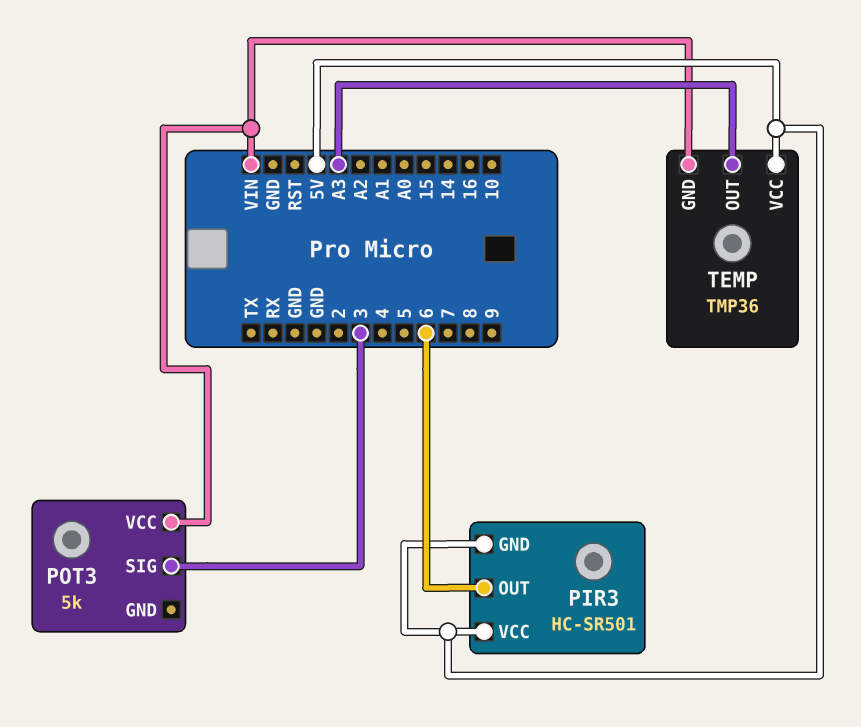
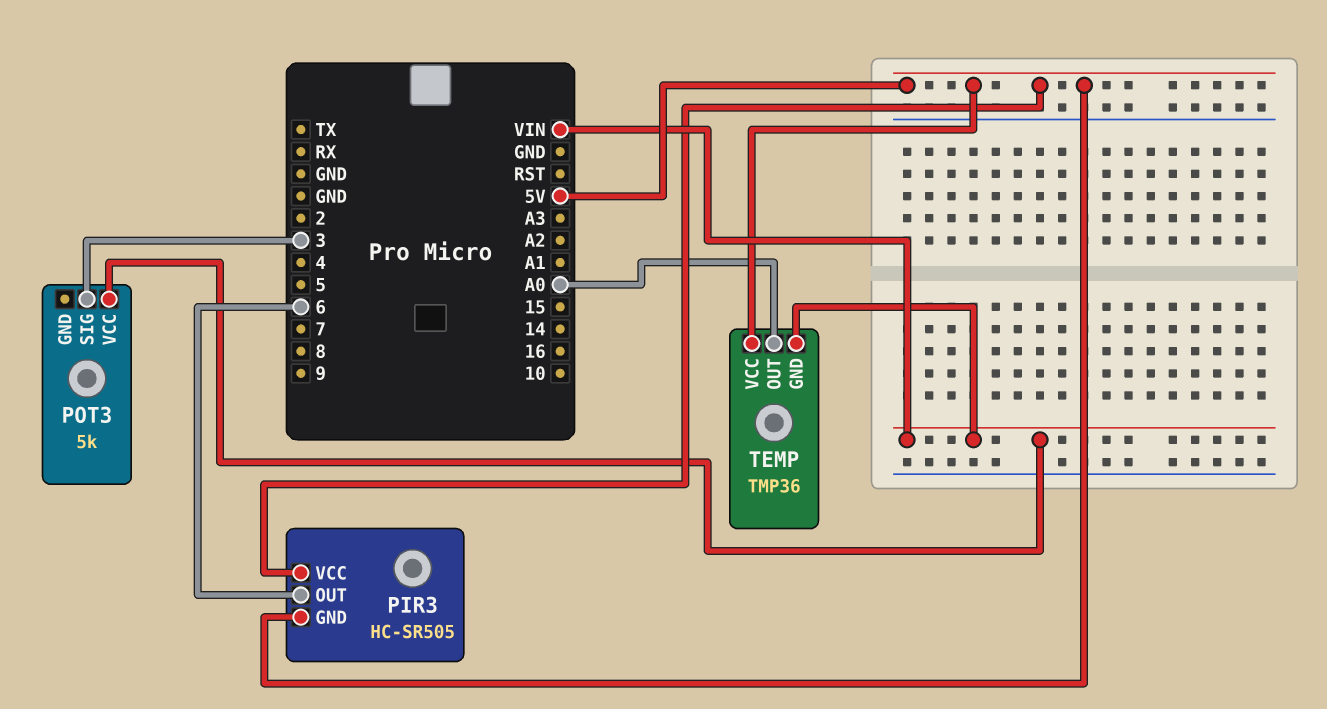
PIR3: HC-SR501 -> HC-SR505
TEMP pin OUT: A3 -> A0

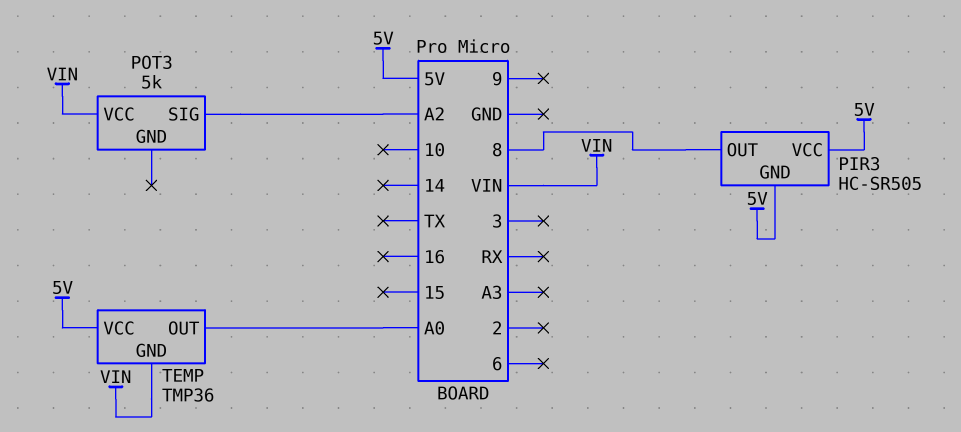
PIR3 pin OUT: 6 -> 8
POT3 pin SIG: 3 -> A2

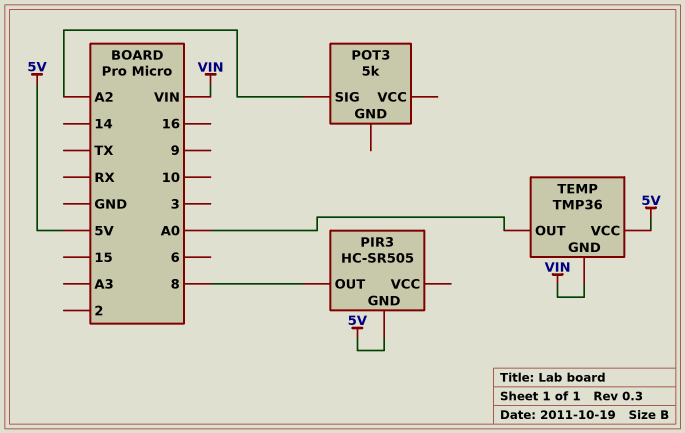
PIR3 pin VCC: 5V -> none
POT3 pin VCC: VIN -> none

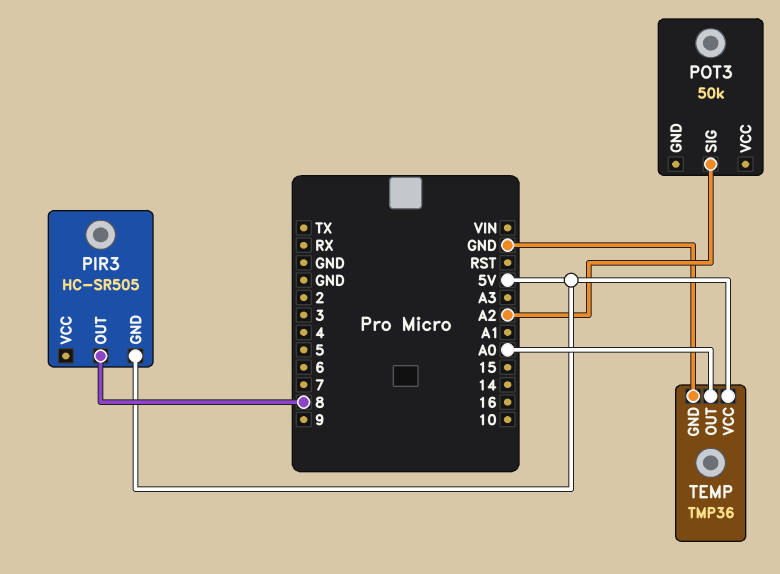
POT3: 5k -> 50k
TEMP pin GND: VIN -> GND

